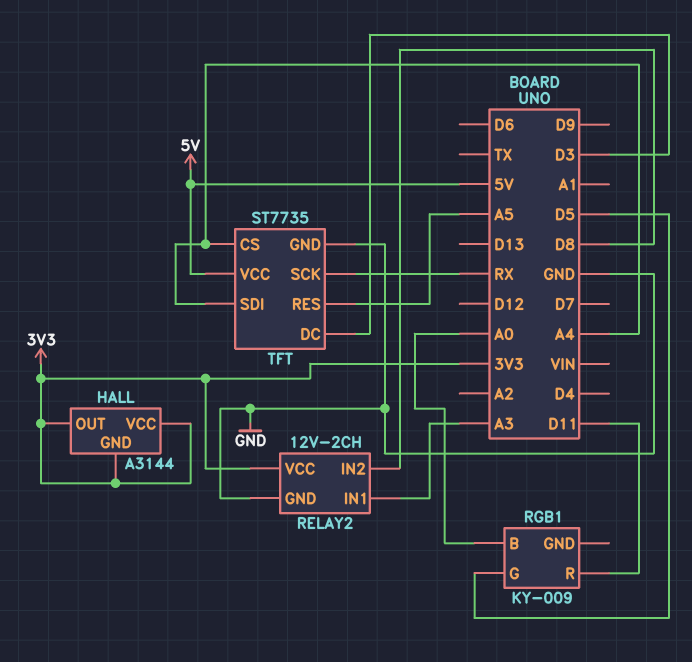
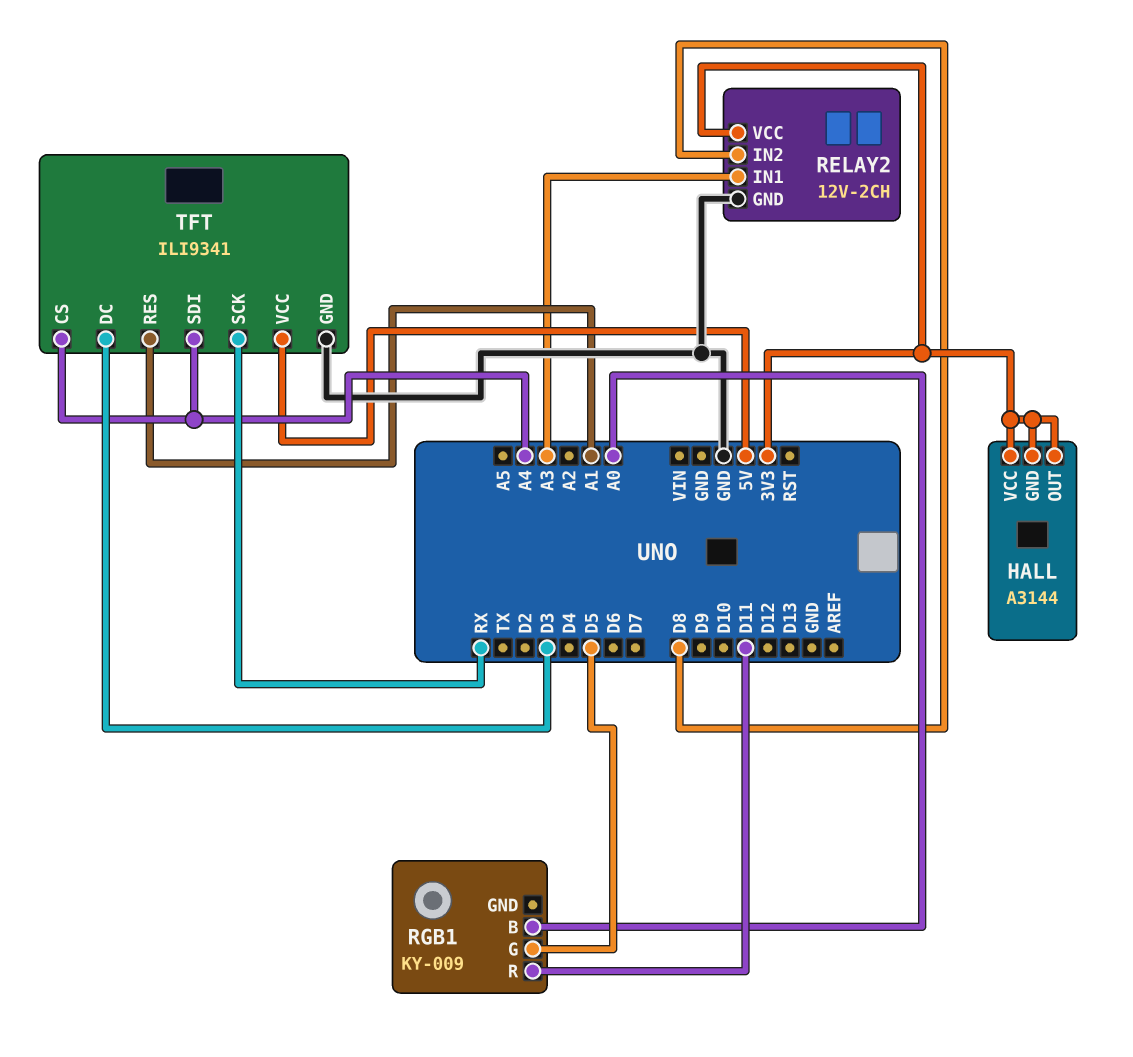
TFT: ST7735 -> ILI9341
TFT pin RES: A5 -> A1

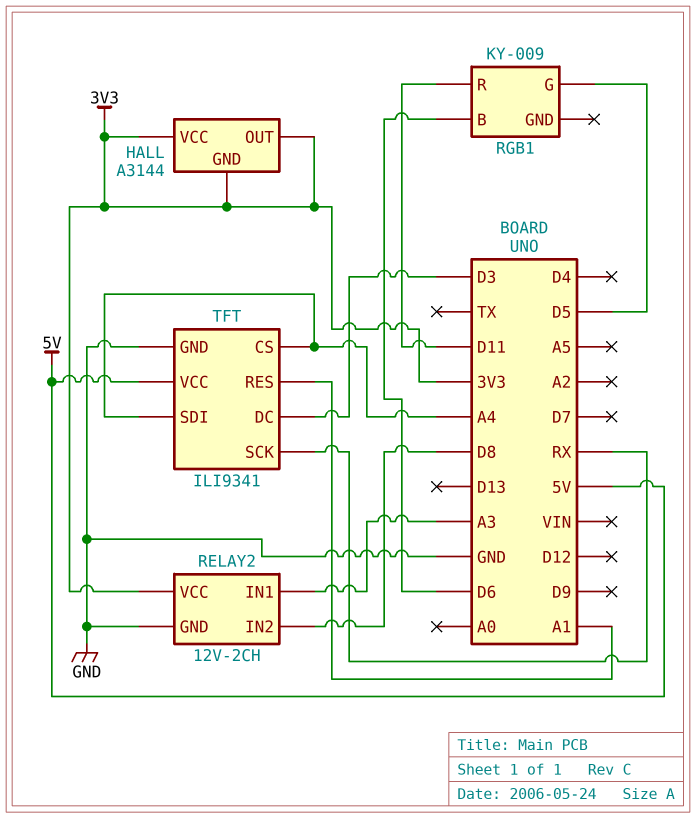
RGB1 pin B: A0 -> D6

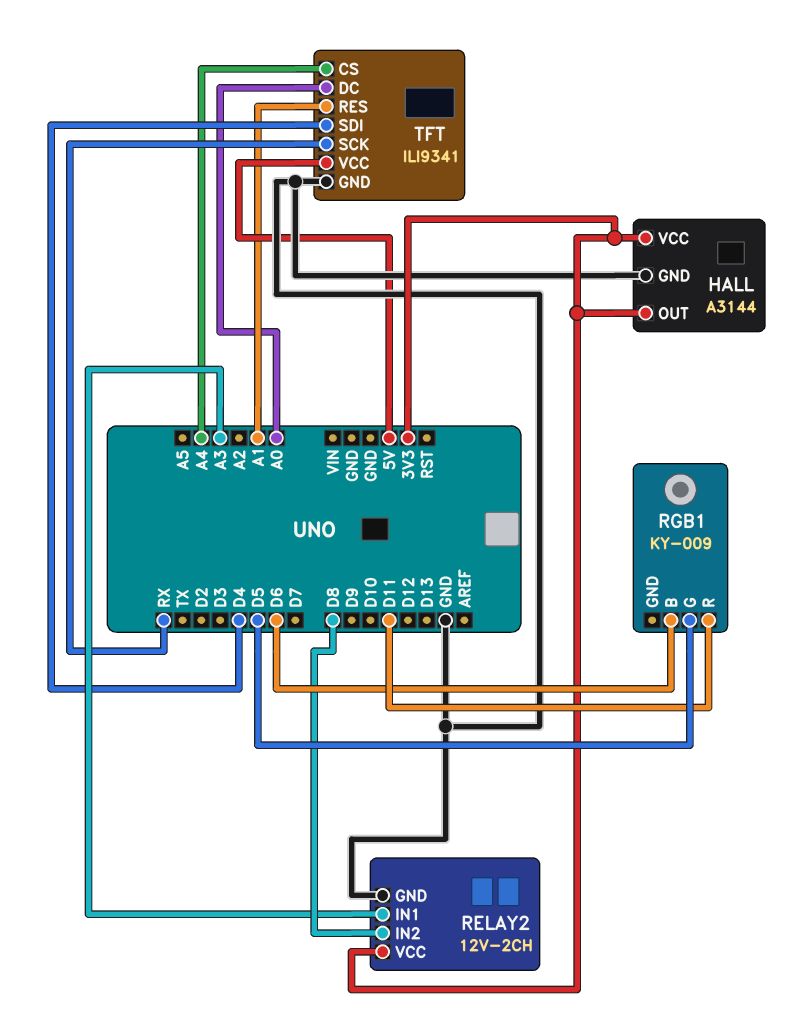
HALL pin GND: 3V3 -> GND
TFT pin DC: D3 -> A0
TFT pin SDI: A4 -> D4

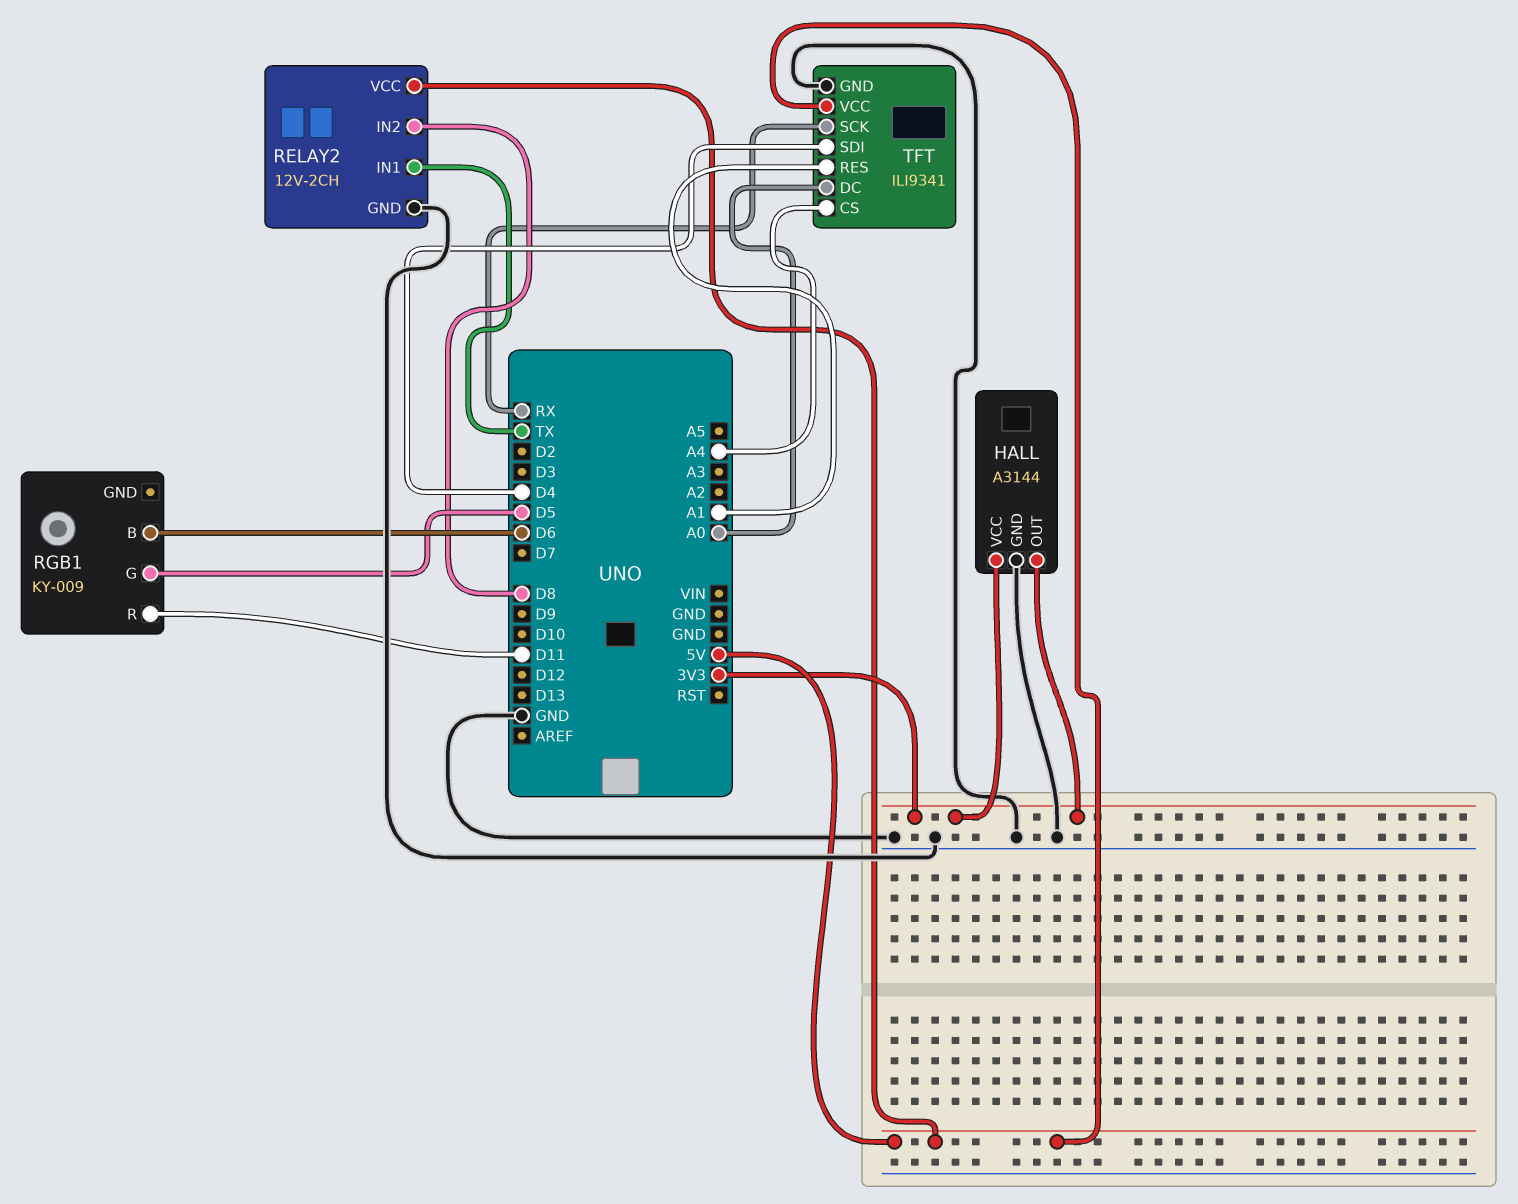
RELAY2 pin IN1: A3 -> TX
RELAY2 pin VCC: 3V3 -> 5V

